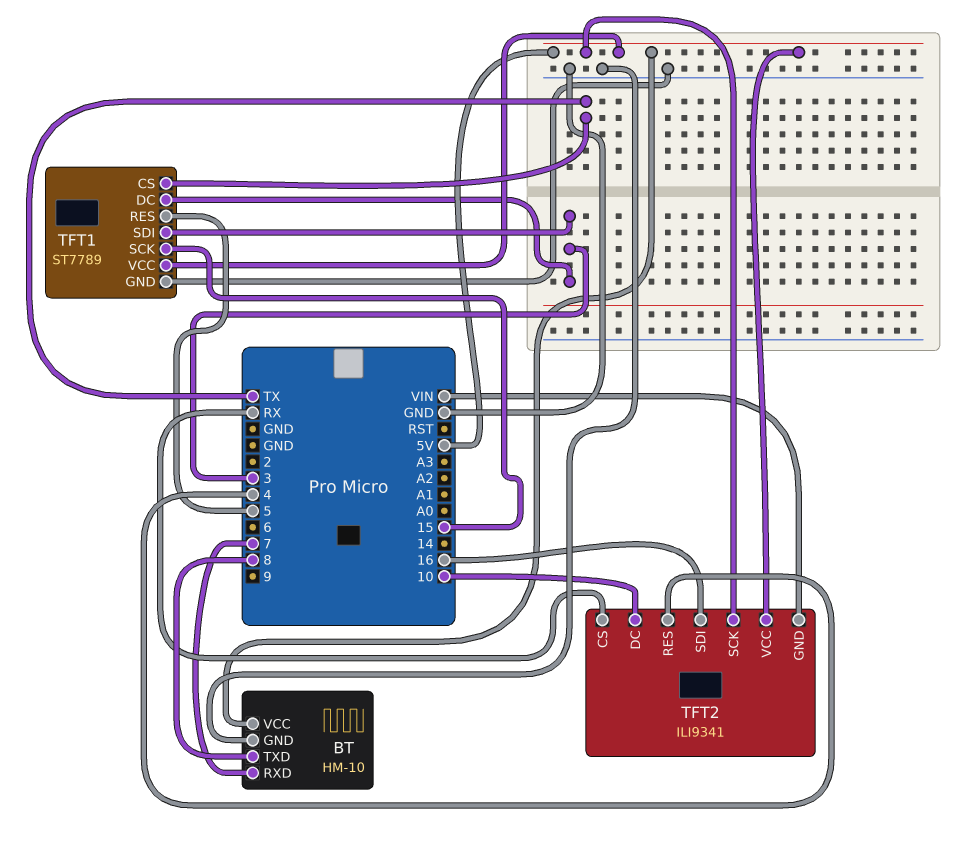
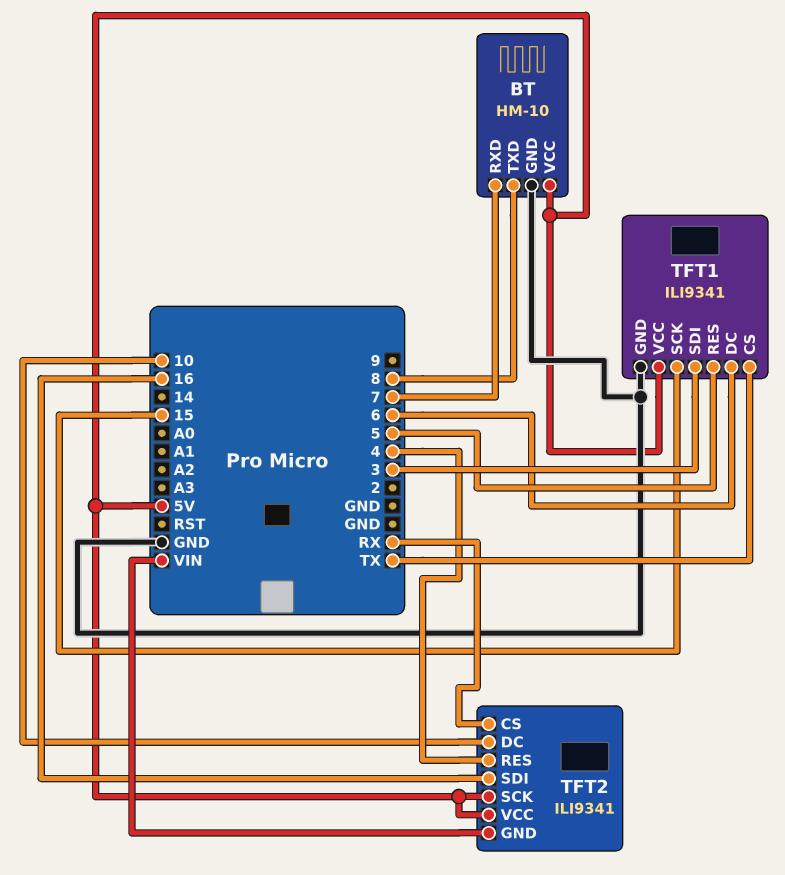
TFT1: ST7789 -> ILI9341
TFT1 pin DC: 3 -> 6

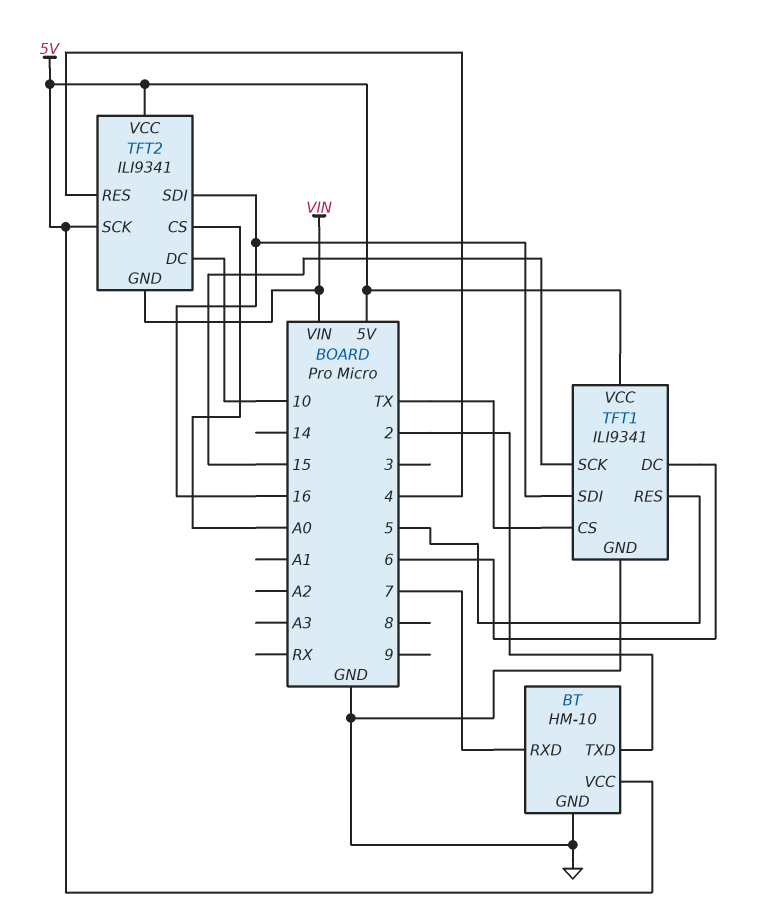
BT pin TXD: 8 -> 2
TFT1 pin SDI: 3 -> 16
TFT2 pin CS: RX -> A0

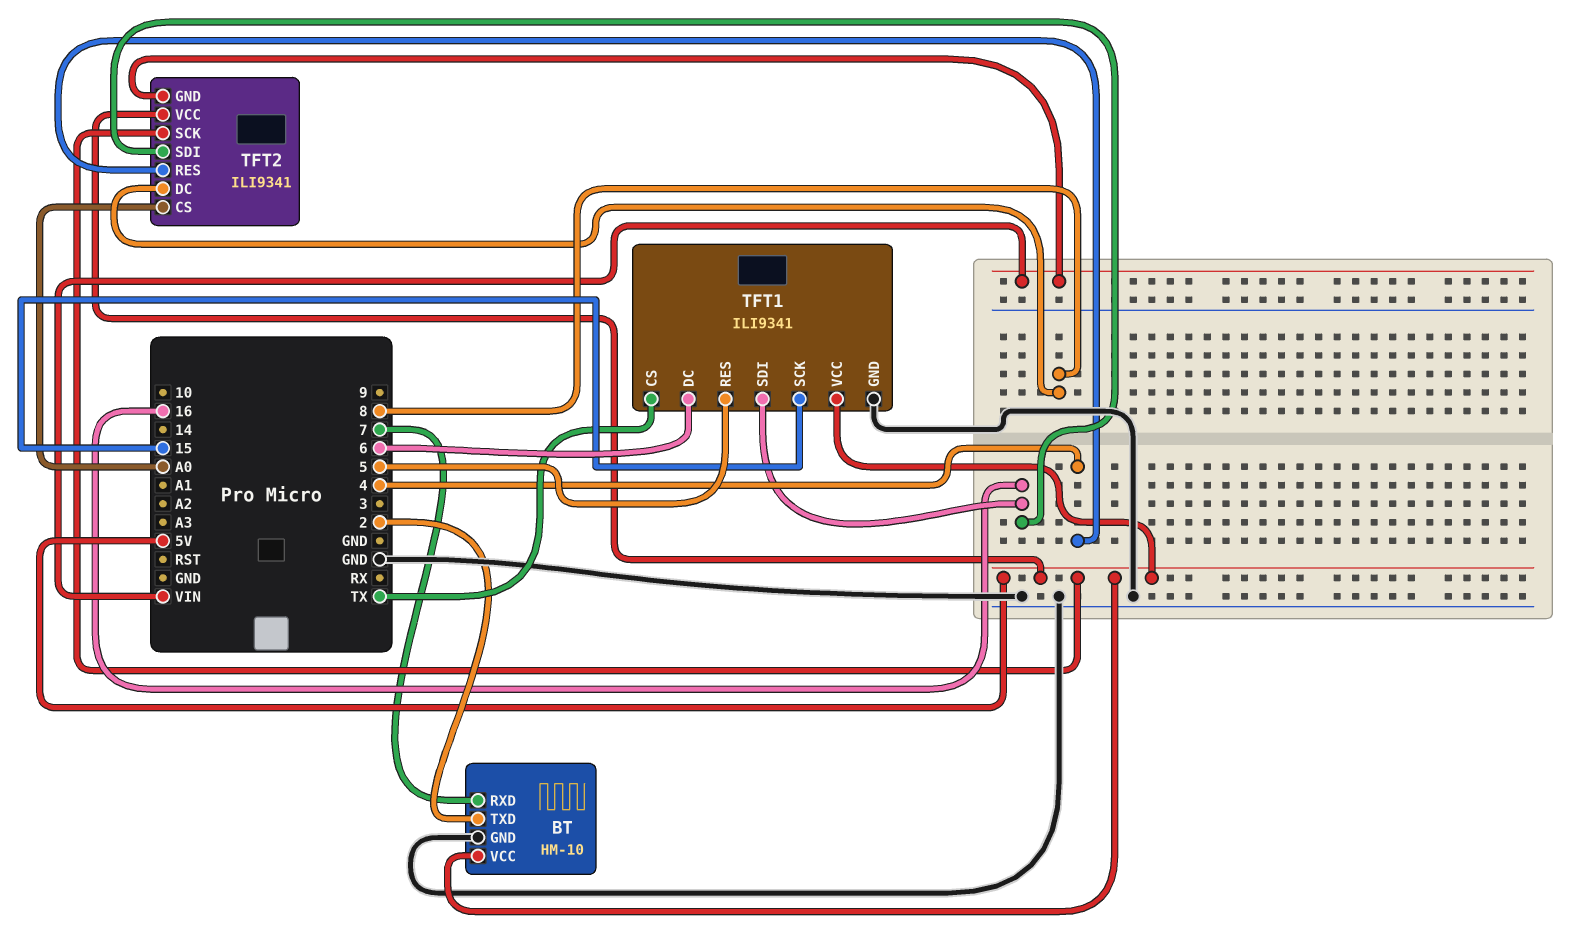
TFT2 pin DC: 10 -> 8

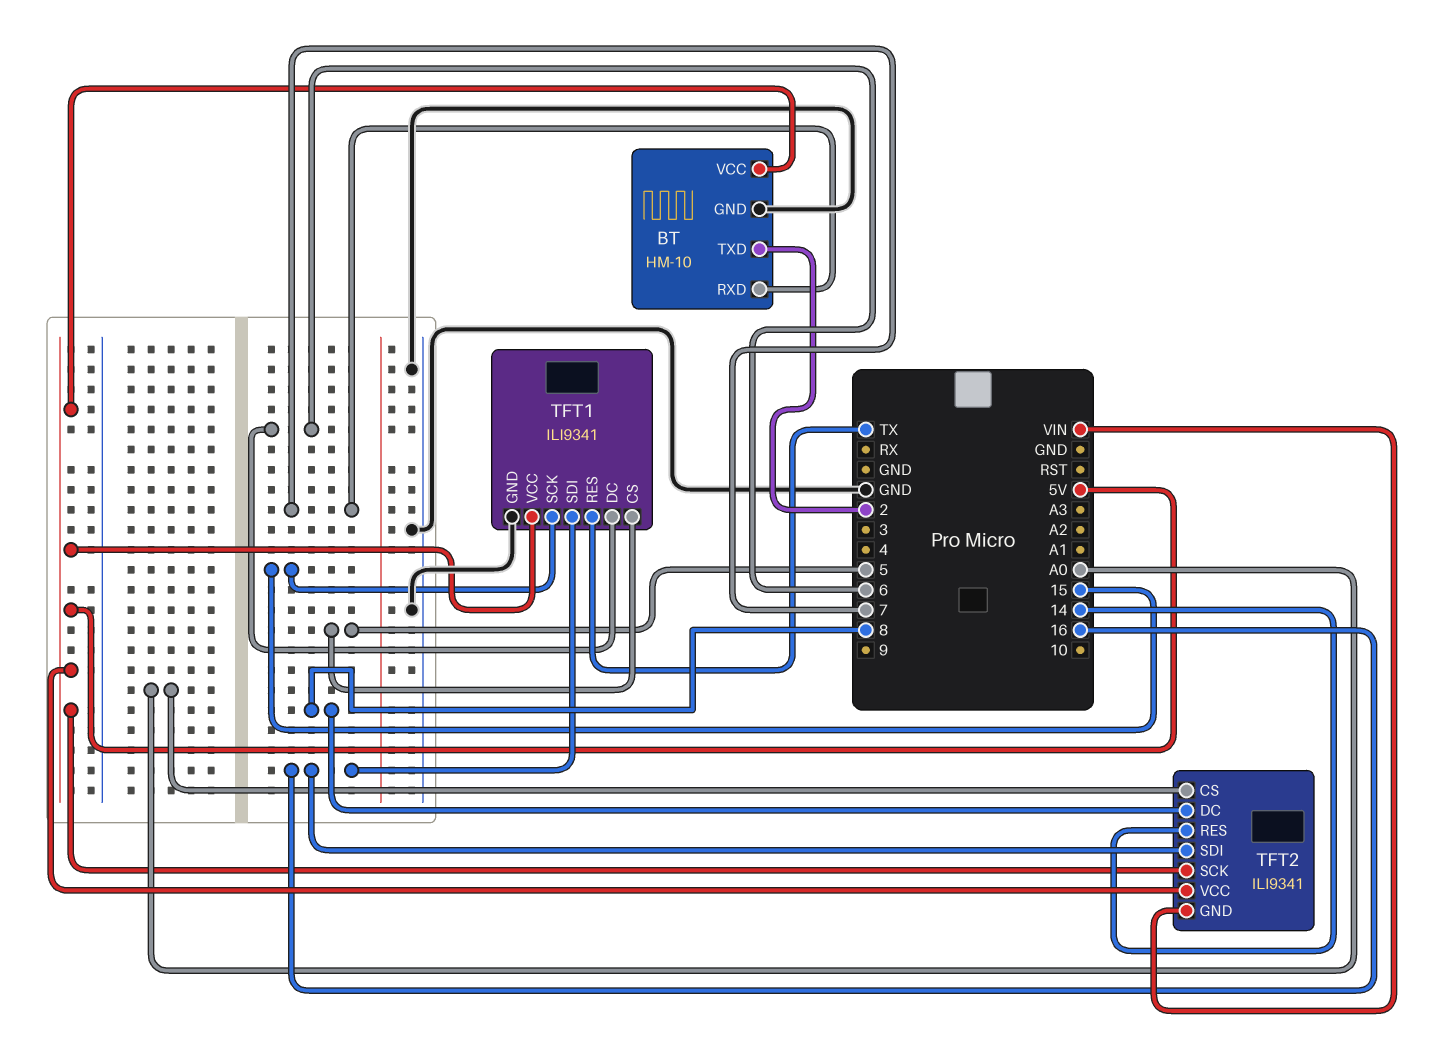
TFT1 pin CS: TX -> 5
TFT1 pin RES: 5 -> TX
TFT2 pin RES: 4 -> 14

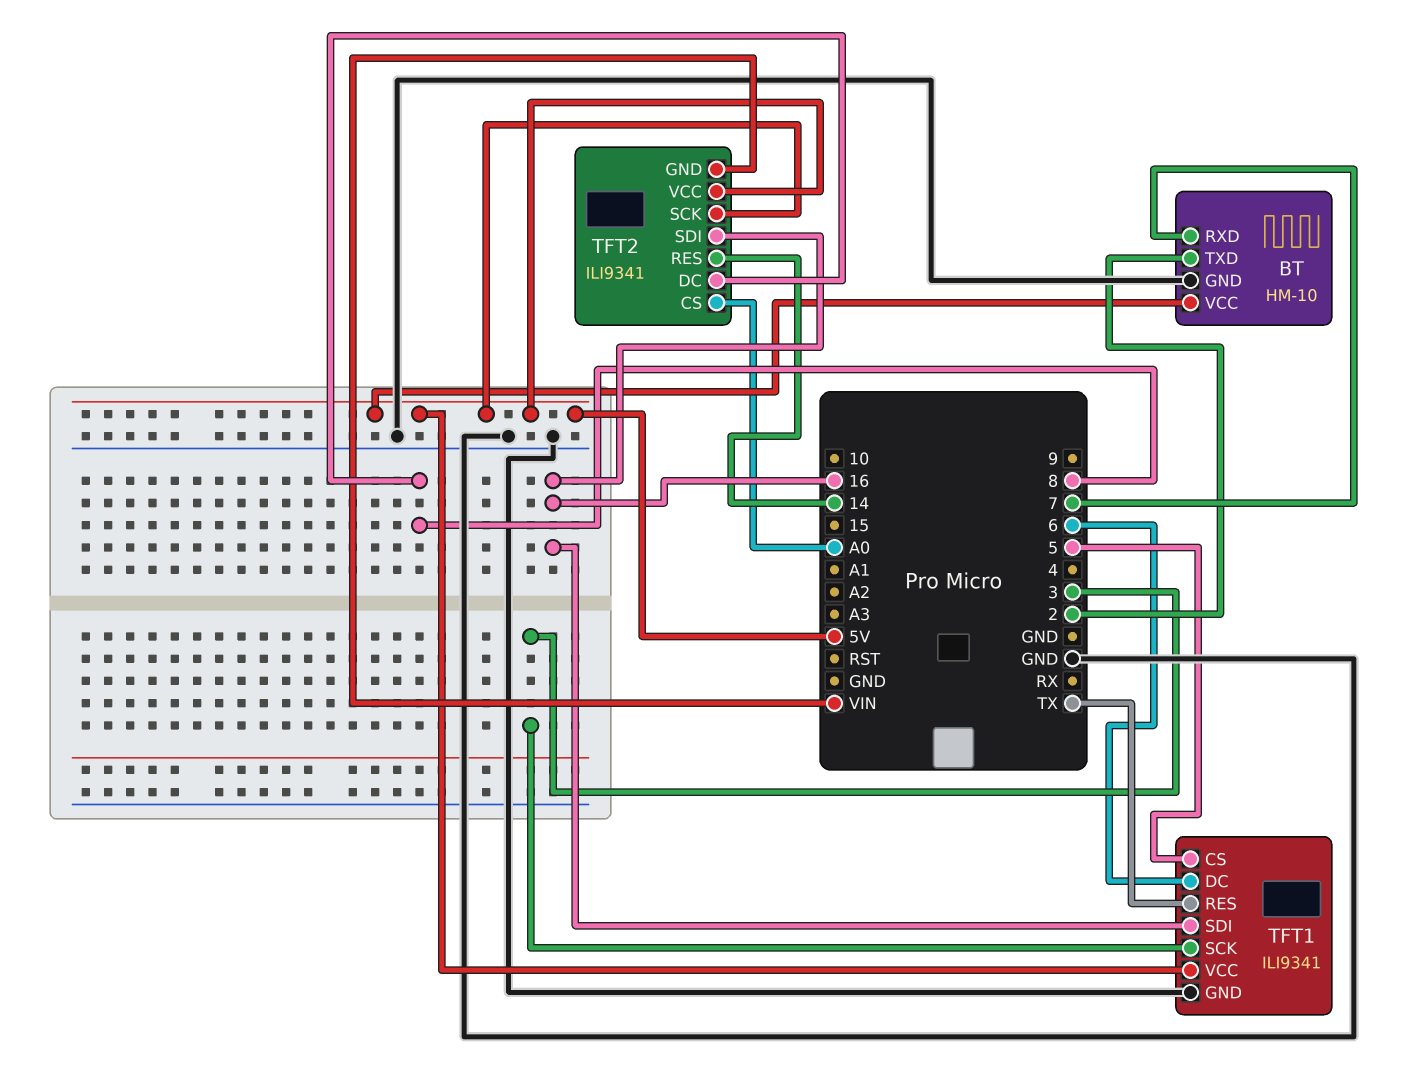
TFT1 pin SCK: 15 -> 3

